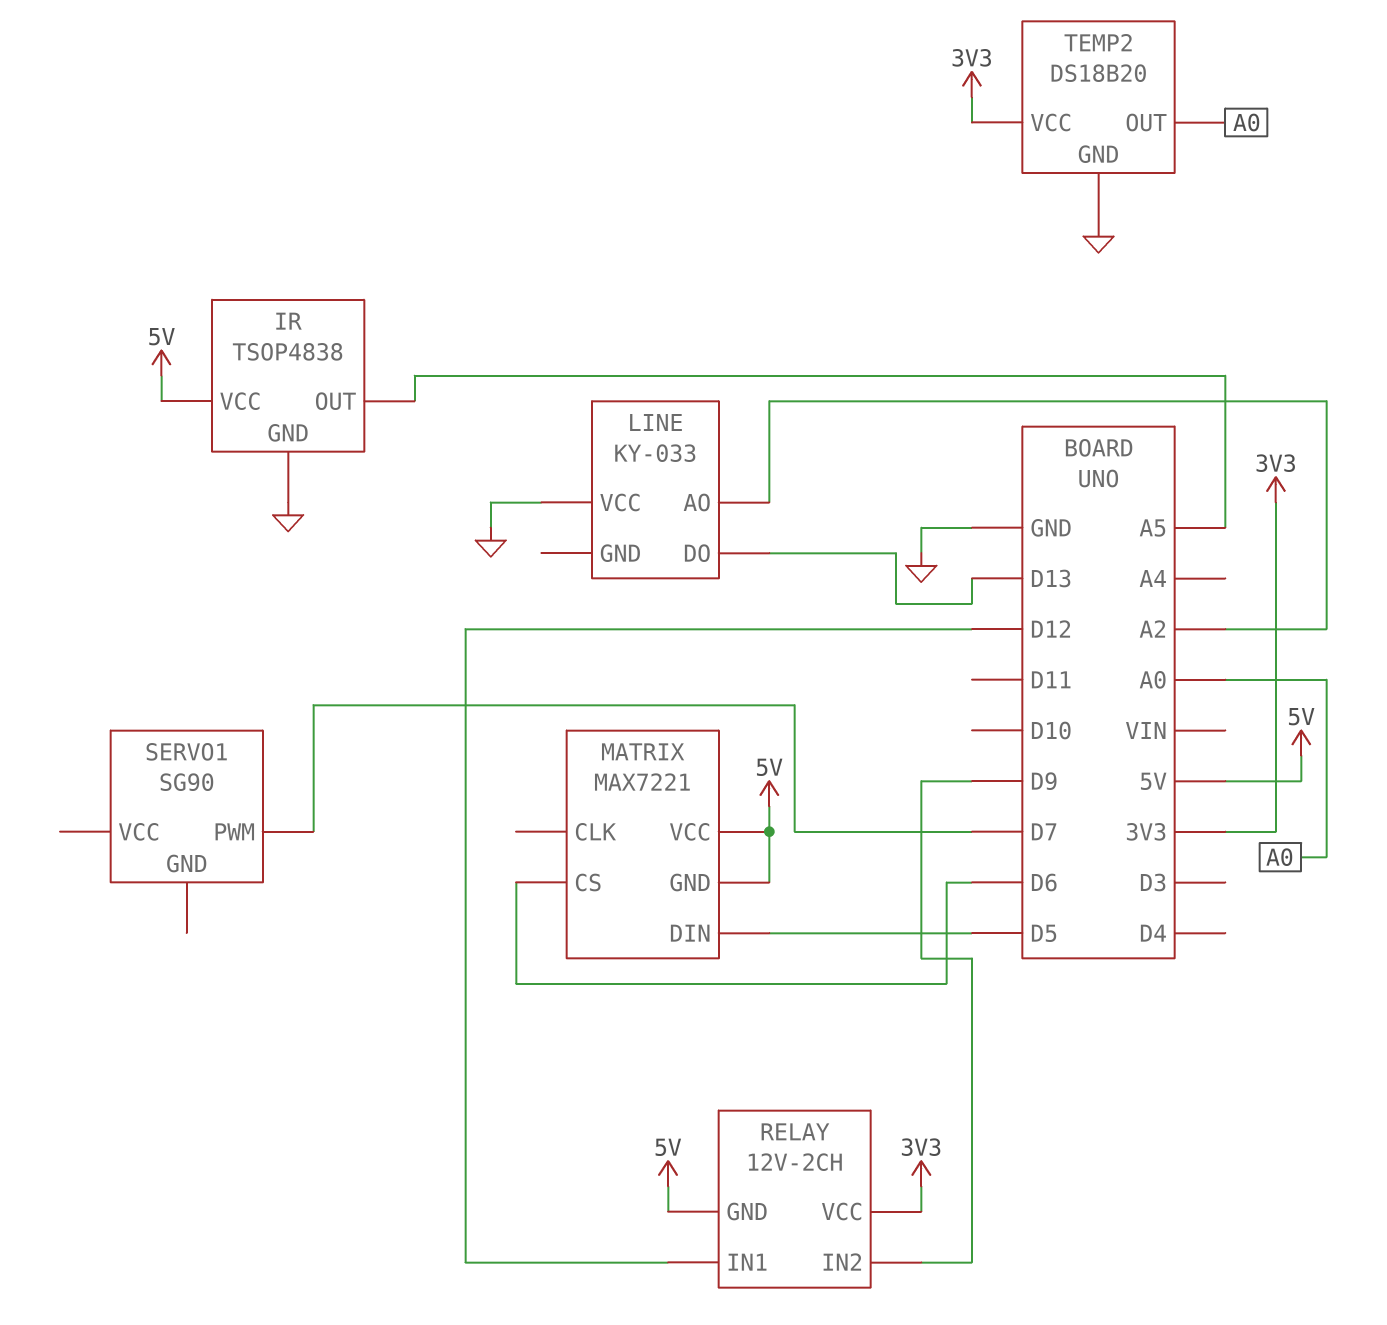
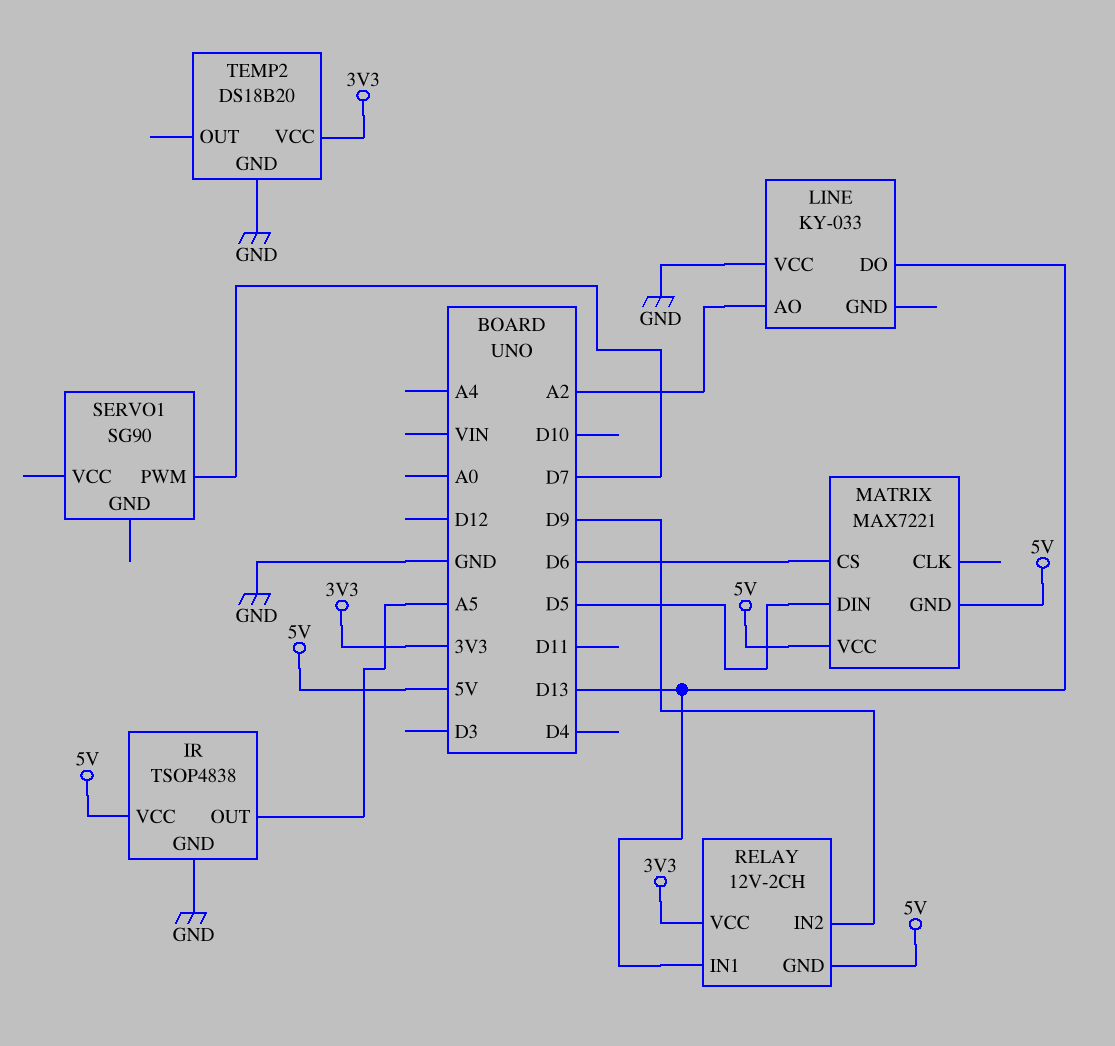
RELAY pin IN1: D12 -> D13
TEMP2 pin OUT: A0 -> none

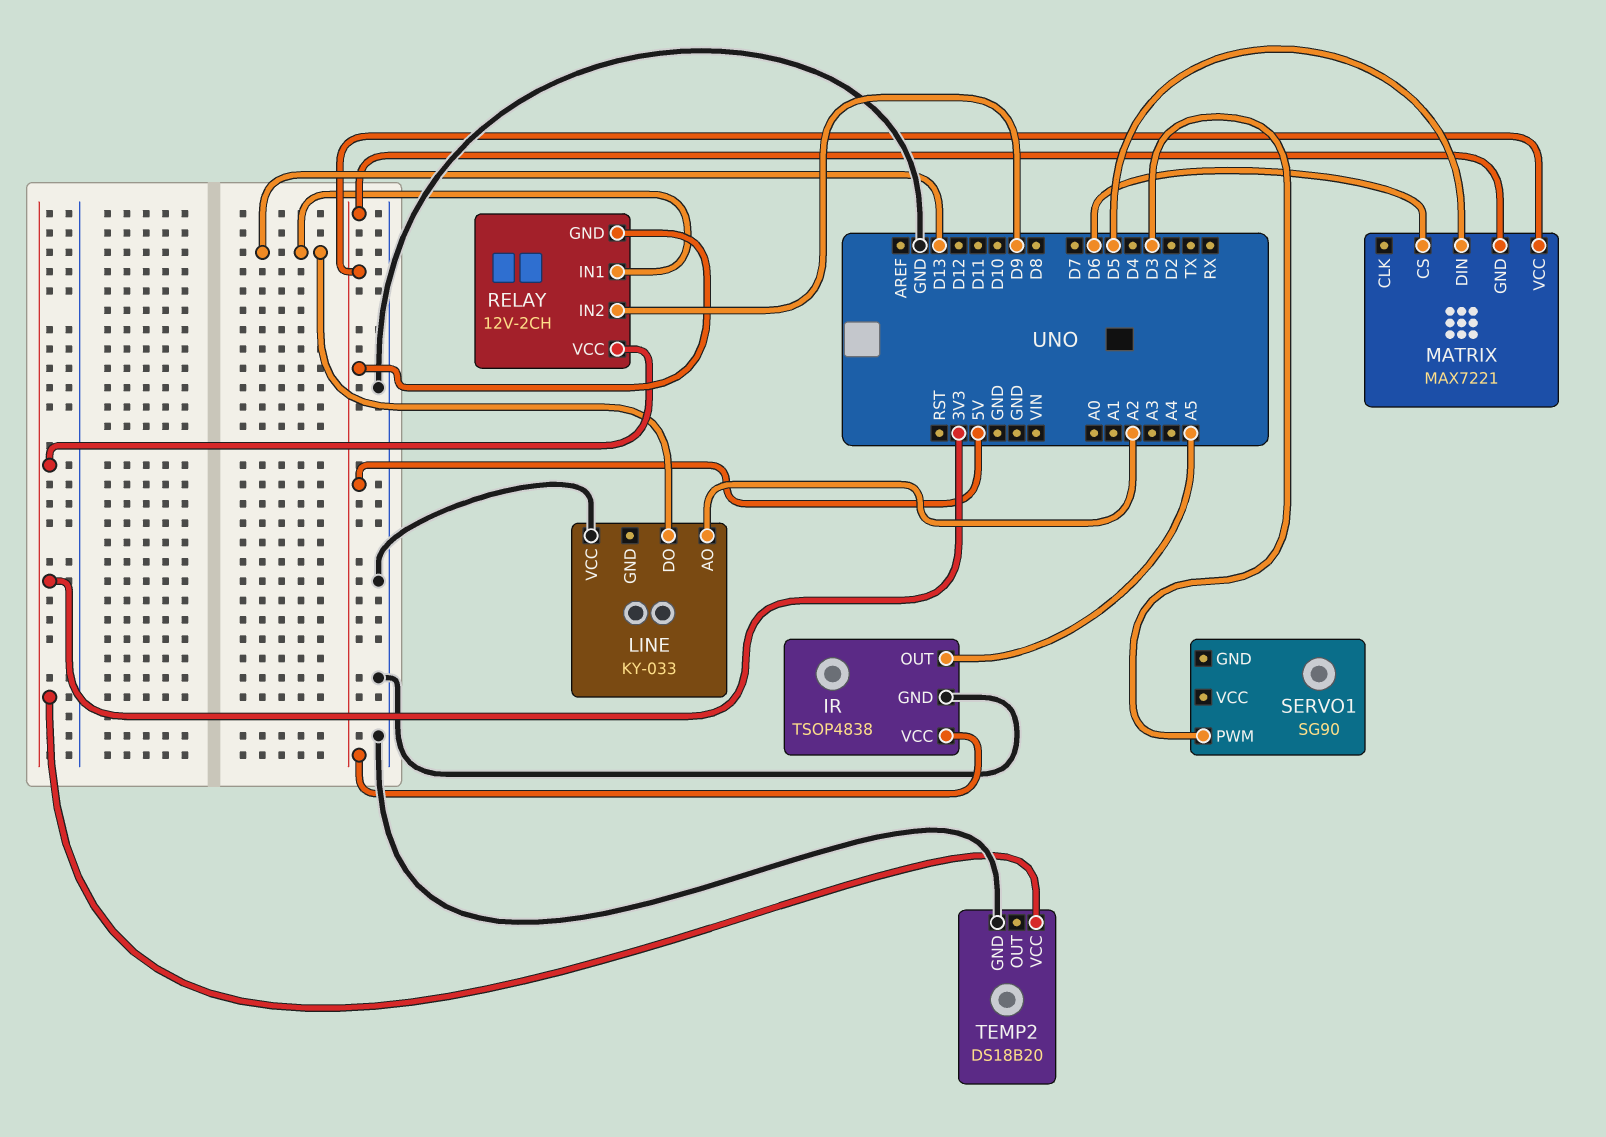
SERVO1 pin PWM: D7 -> D3

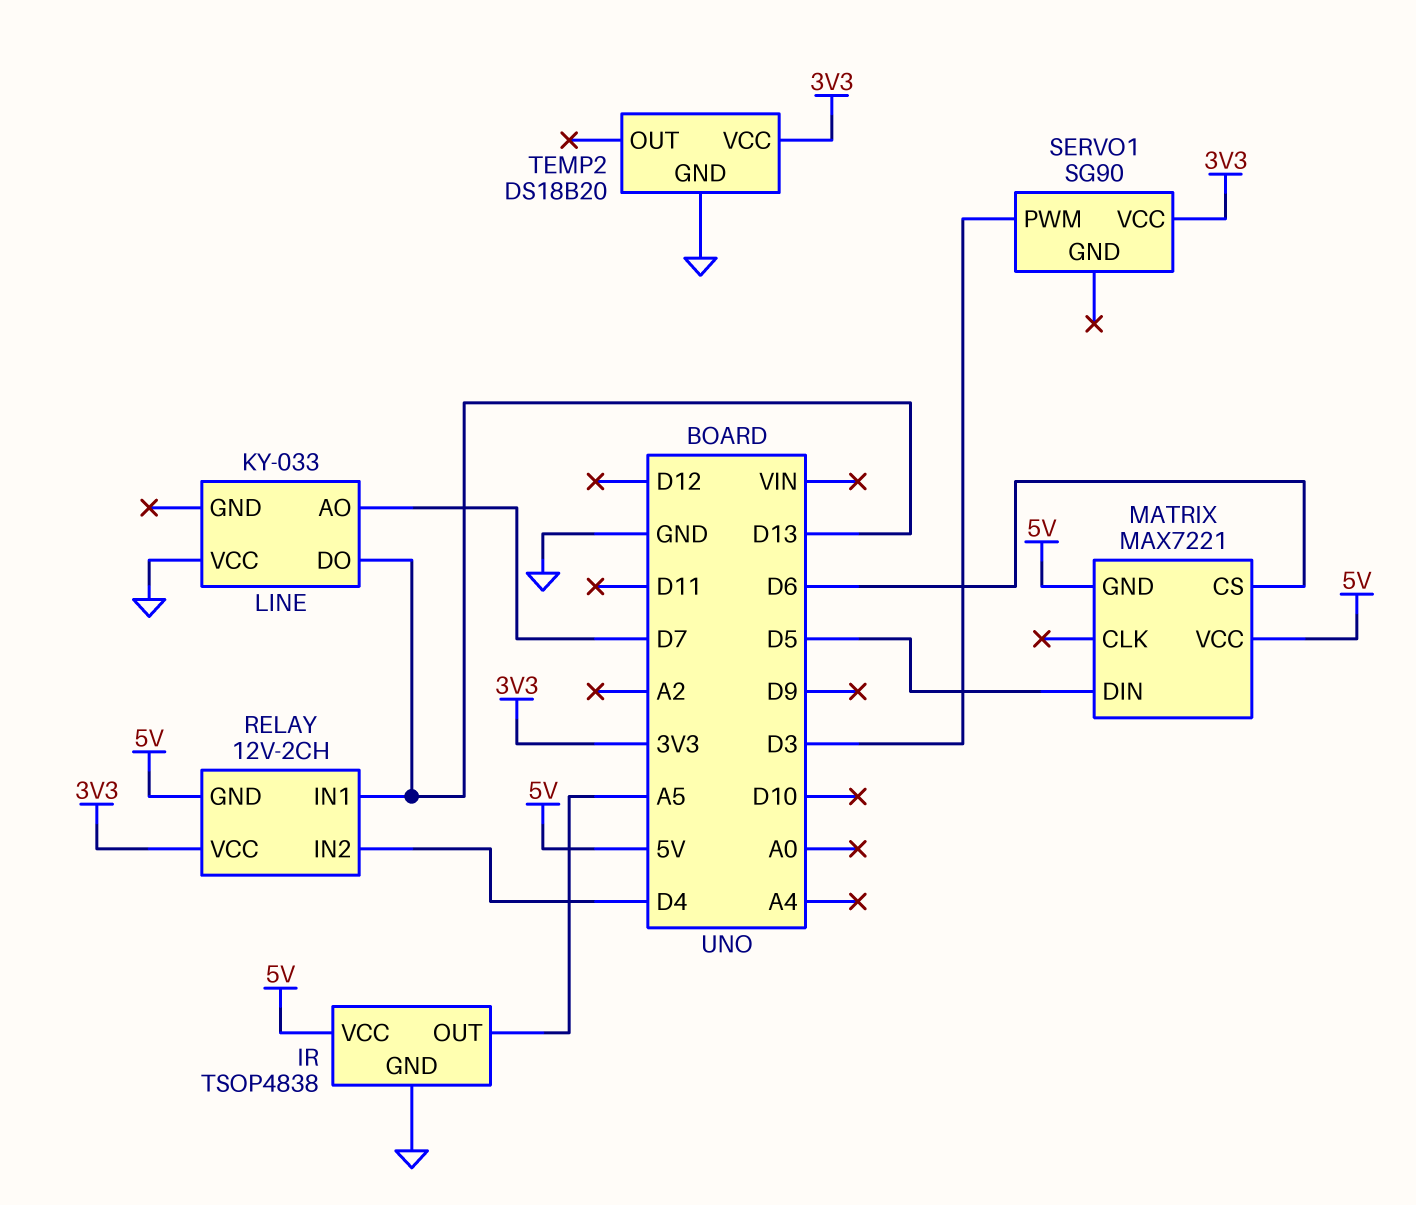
LINE pin AO: A2 -> D7
RELAY pin IN2: D9 -> D4
SERVO1 pin VCC: none -> 3V3

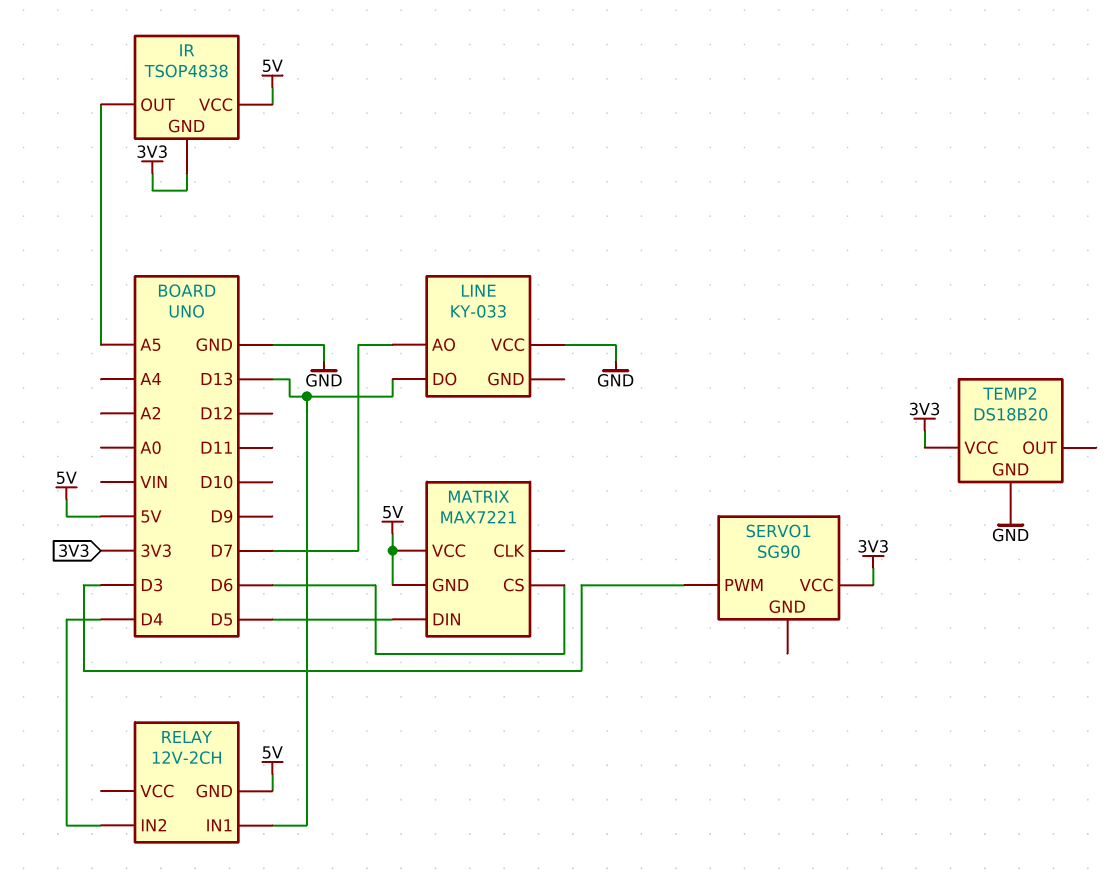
IR pin GND: GND -> 3V3
RELAY pin VCC: 3V3 -> none

